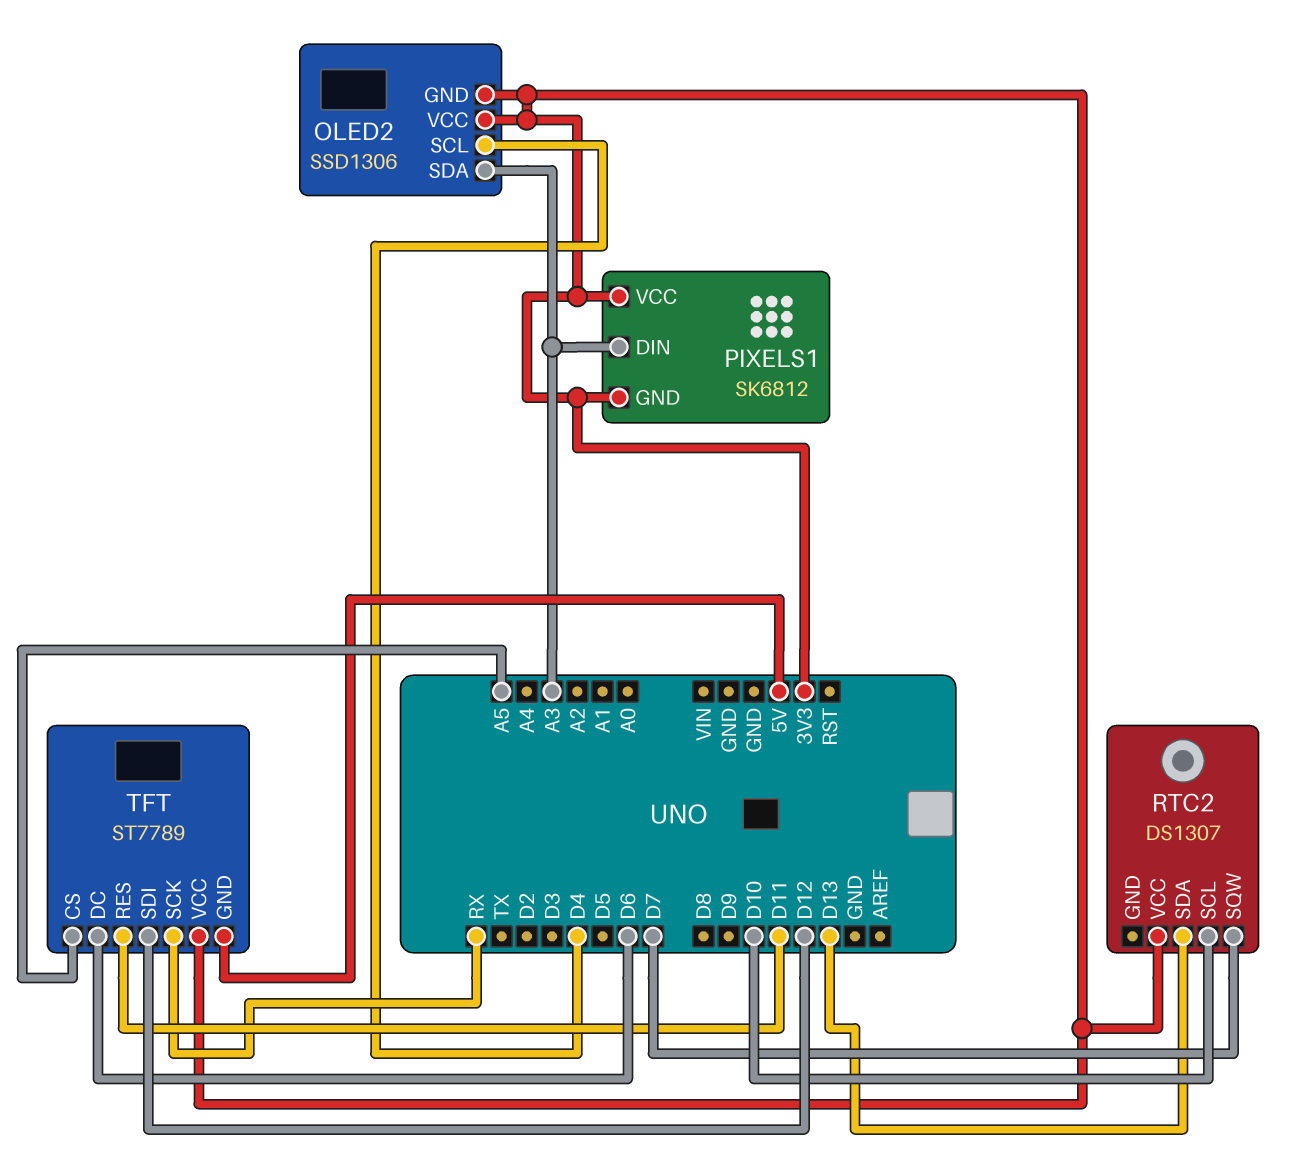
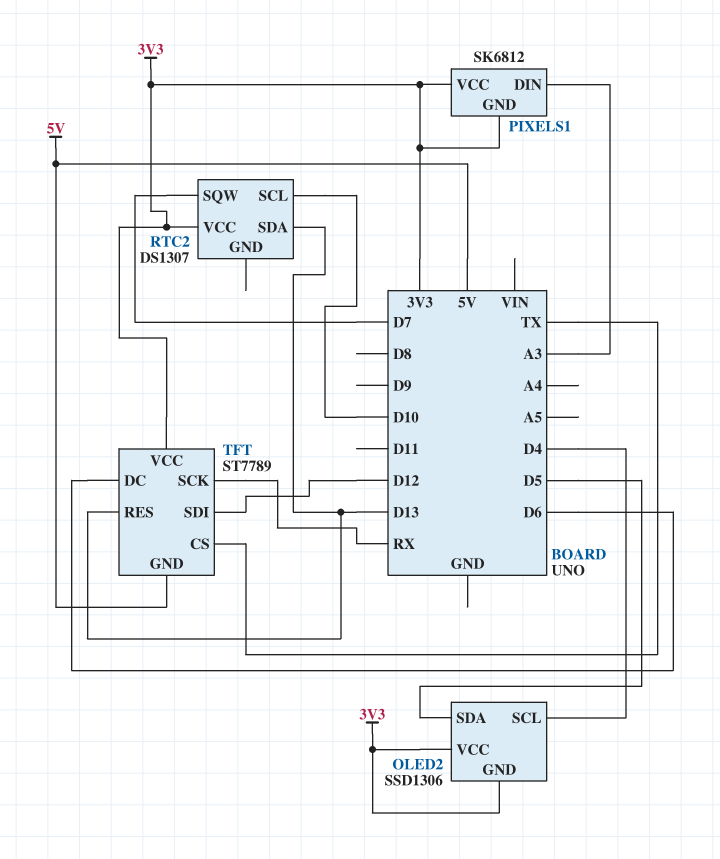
OLED2 pin SDA: A3 -> D5
TFT pin CS: A5 -> TX
TFT pin RES: D11 -> D13

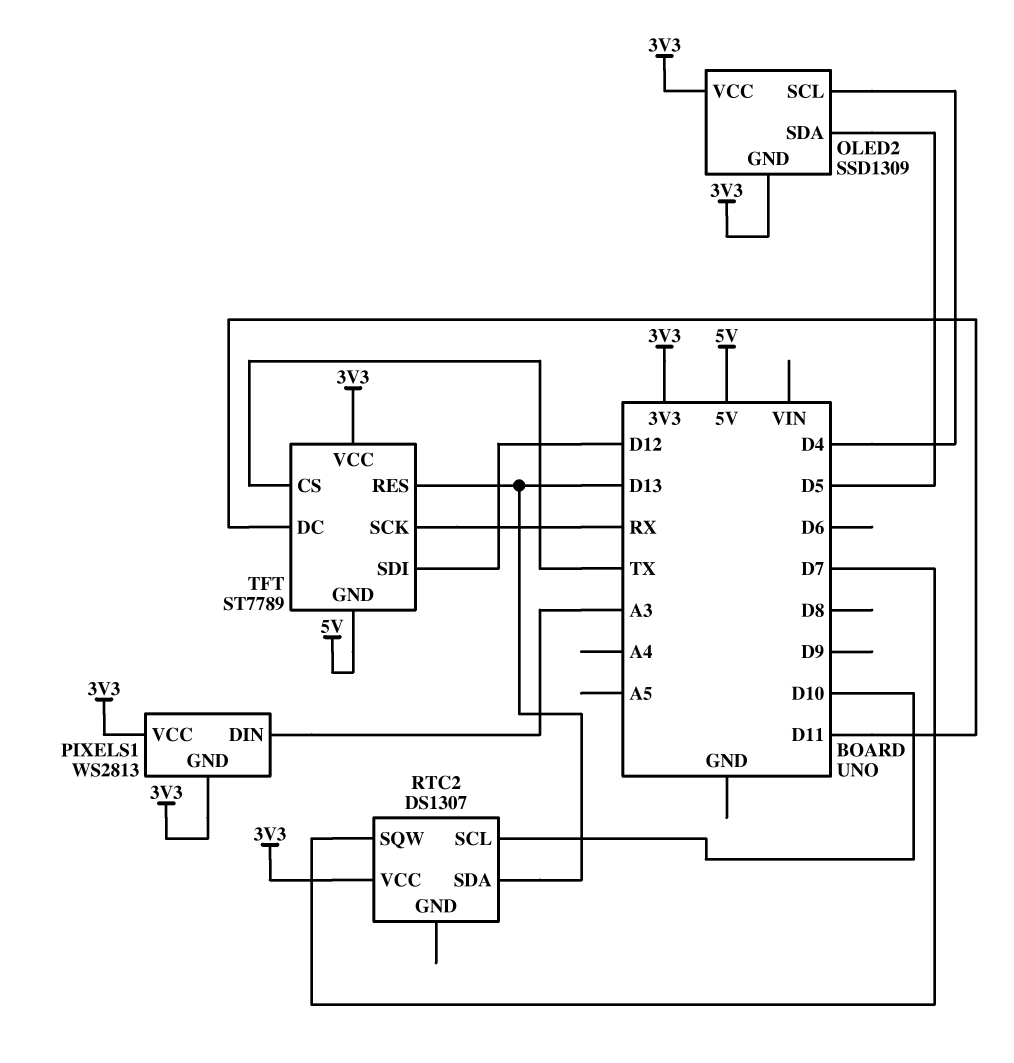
OLED2: SSD1306 -> SSD1309
PIXELS1: SK6812 -> WS2813
TFT pin DC: D6 -> D11

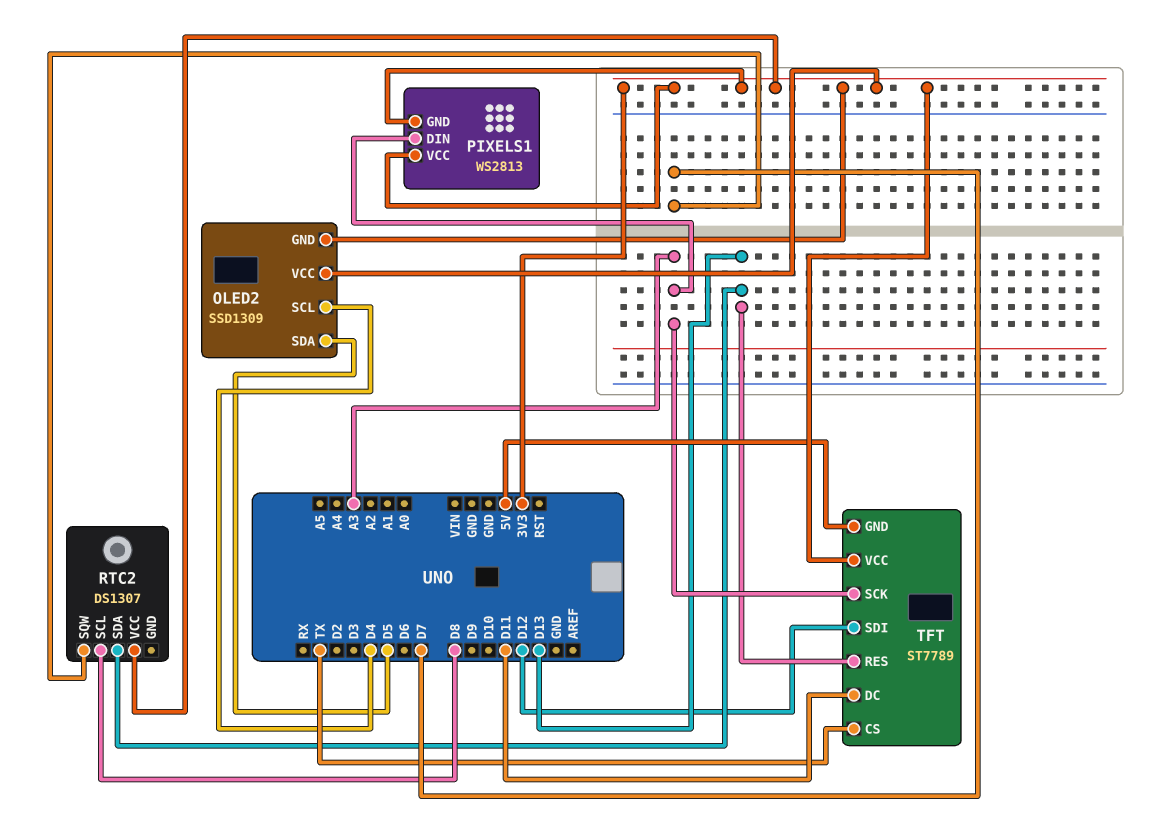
RTC2 pin SCL: D10 -> D8
TFT pin SCK: RX -> A3

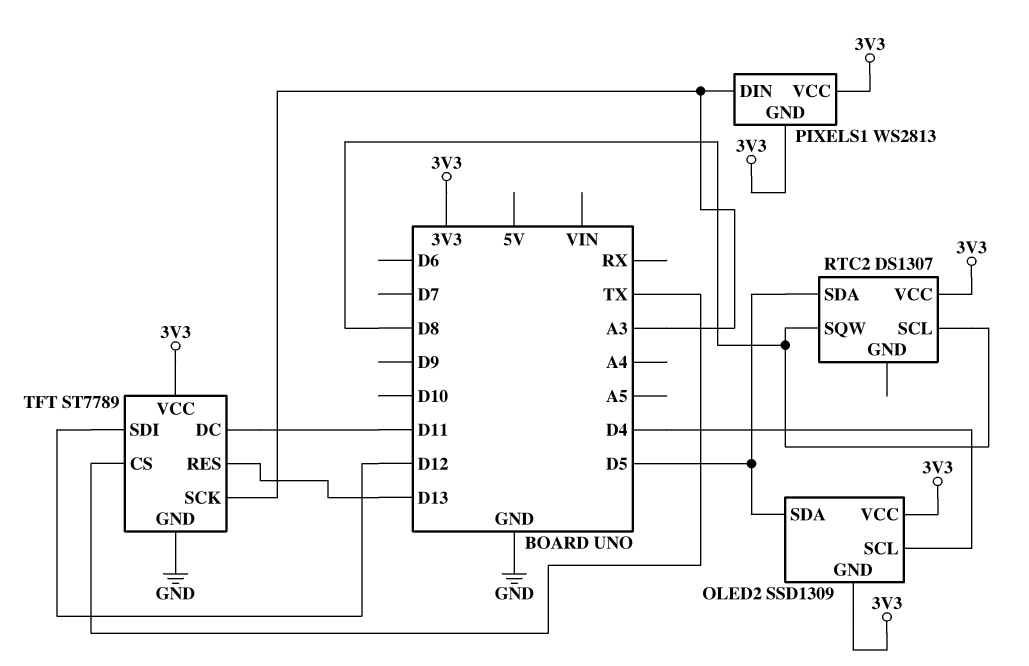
RTC2 pin SDA: D13 -> D5
RTC2 pin SQW: D7 -> D8
TFT pin GND: 5V -> GND

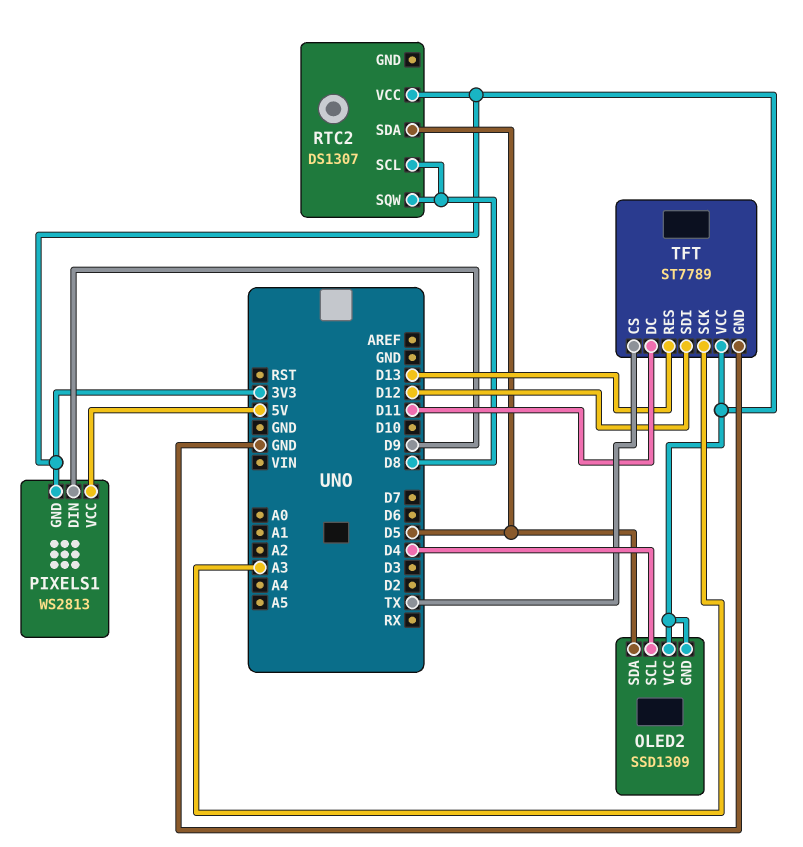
PIXELS1 pin DIN: A3 -> D9
PIXELS1 pin VCC: 3V3 -> 5V

